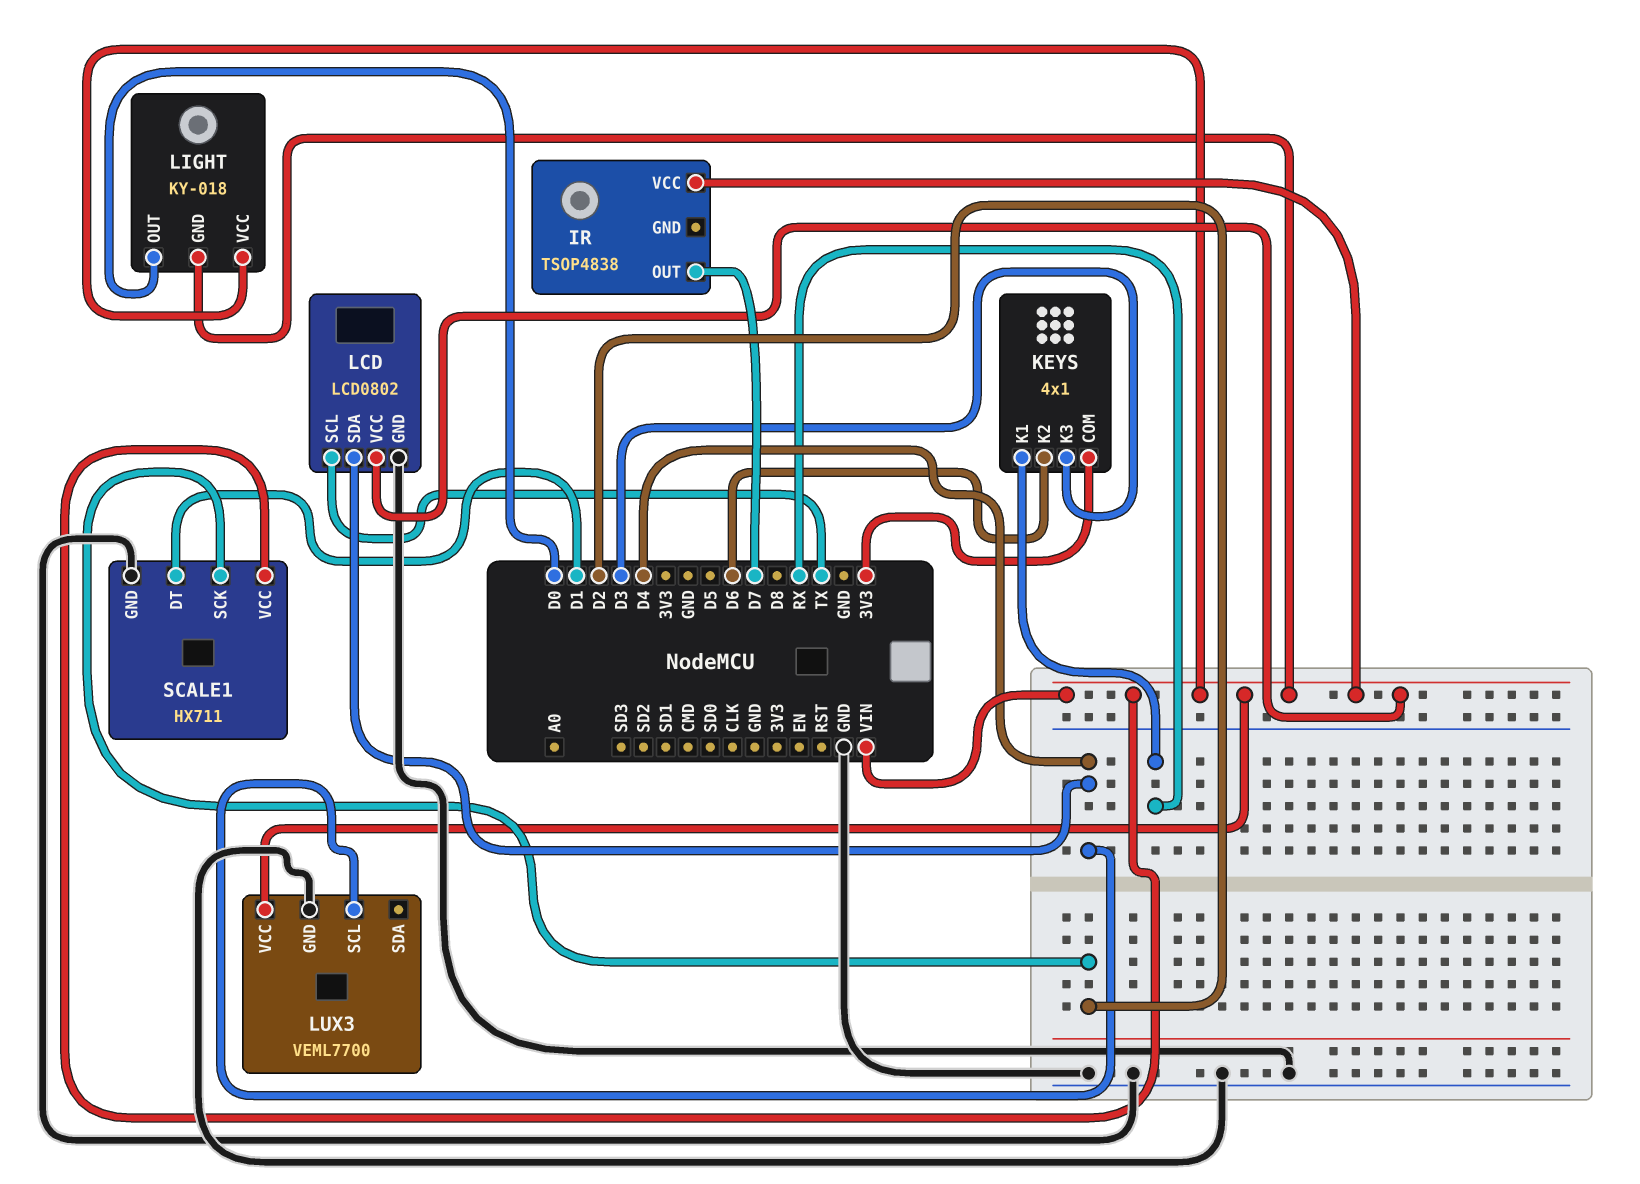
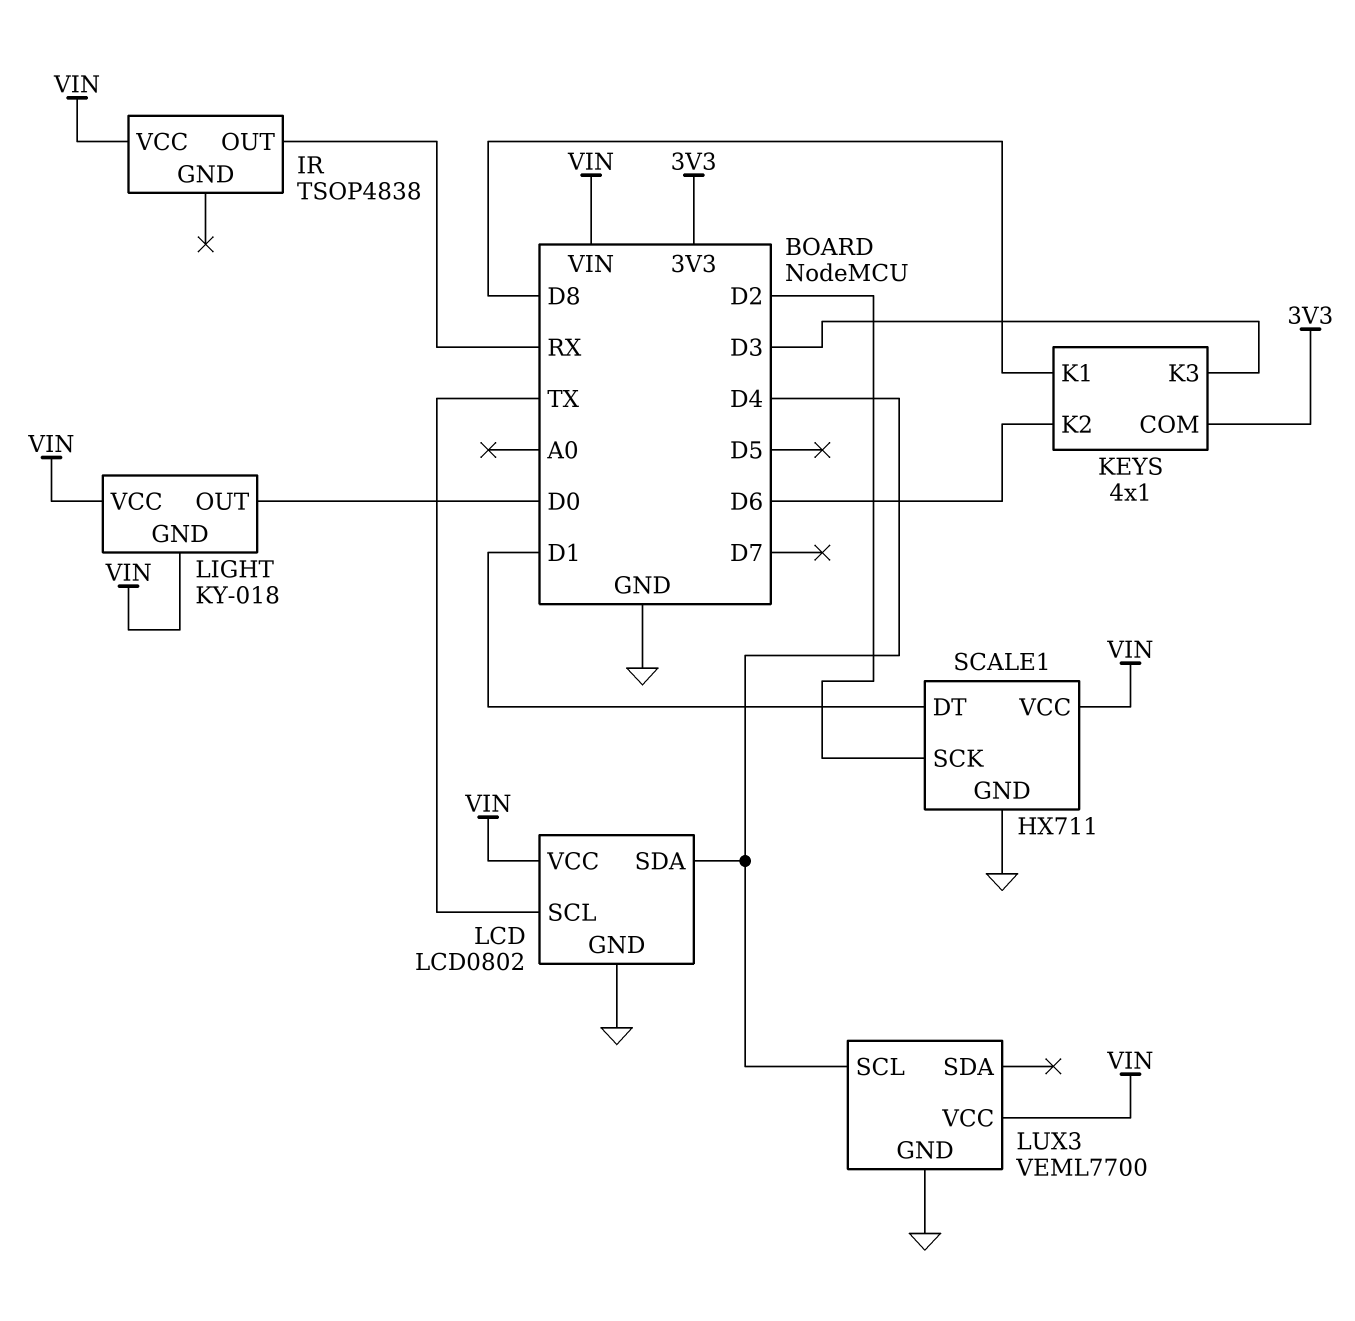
IR pin OUT: D7 -> RX
KEYS pin K1: RX -> D8

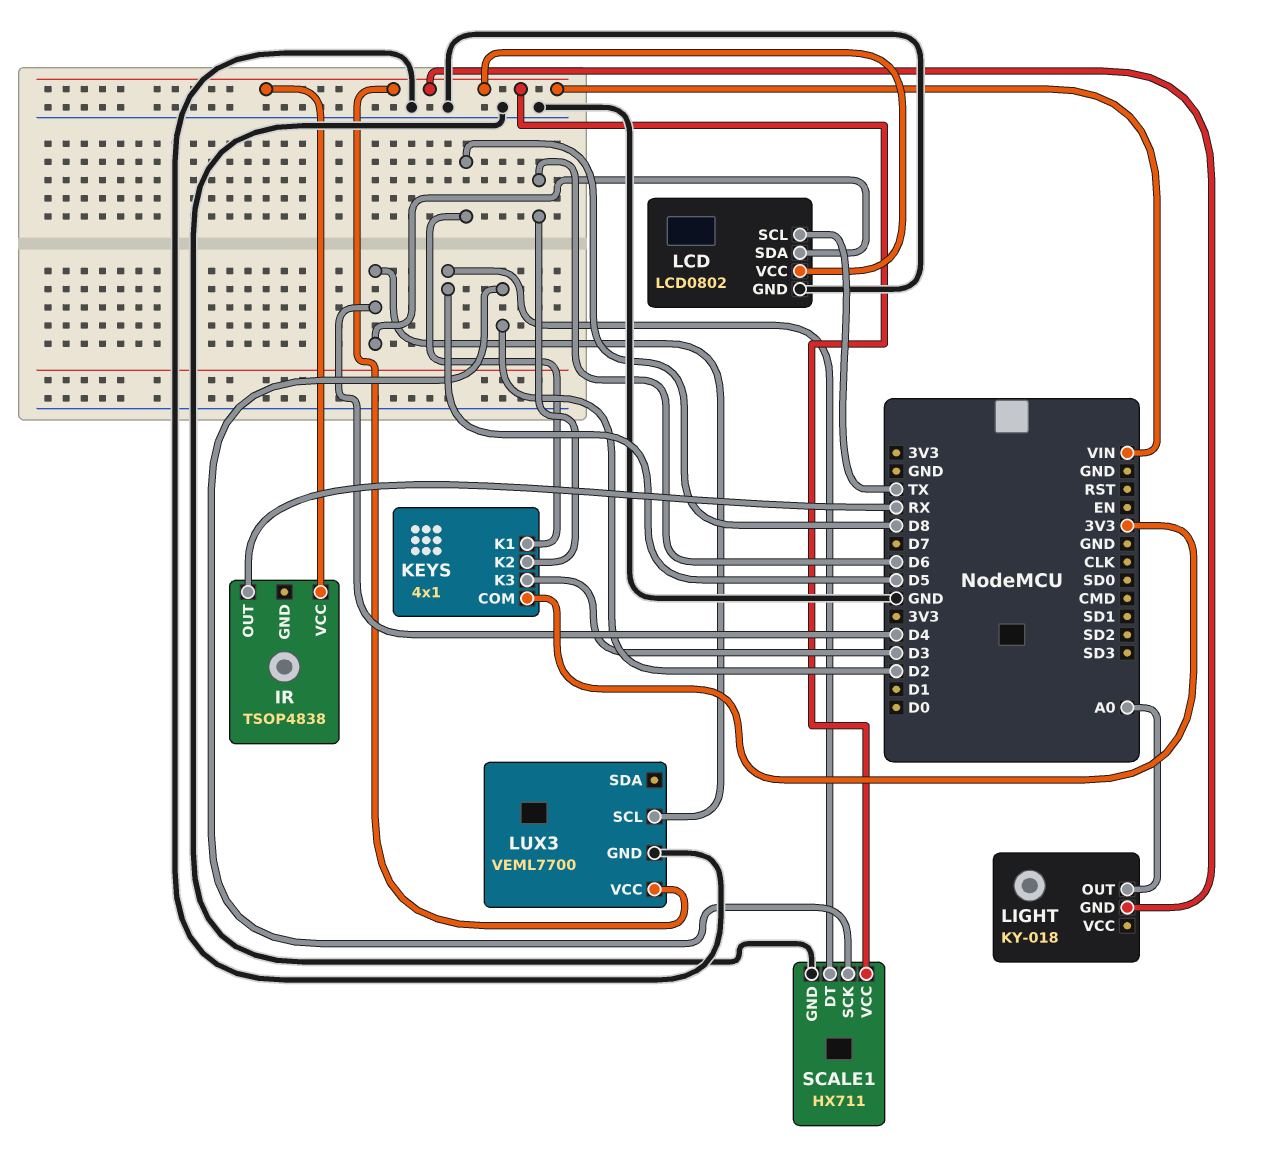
LIGHT pin OUT: D0 -> A0
LIGHT pin VCC: VIN -> none
SCALE1 pin DT: D1 -> D5

